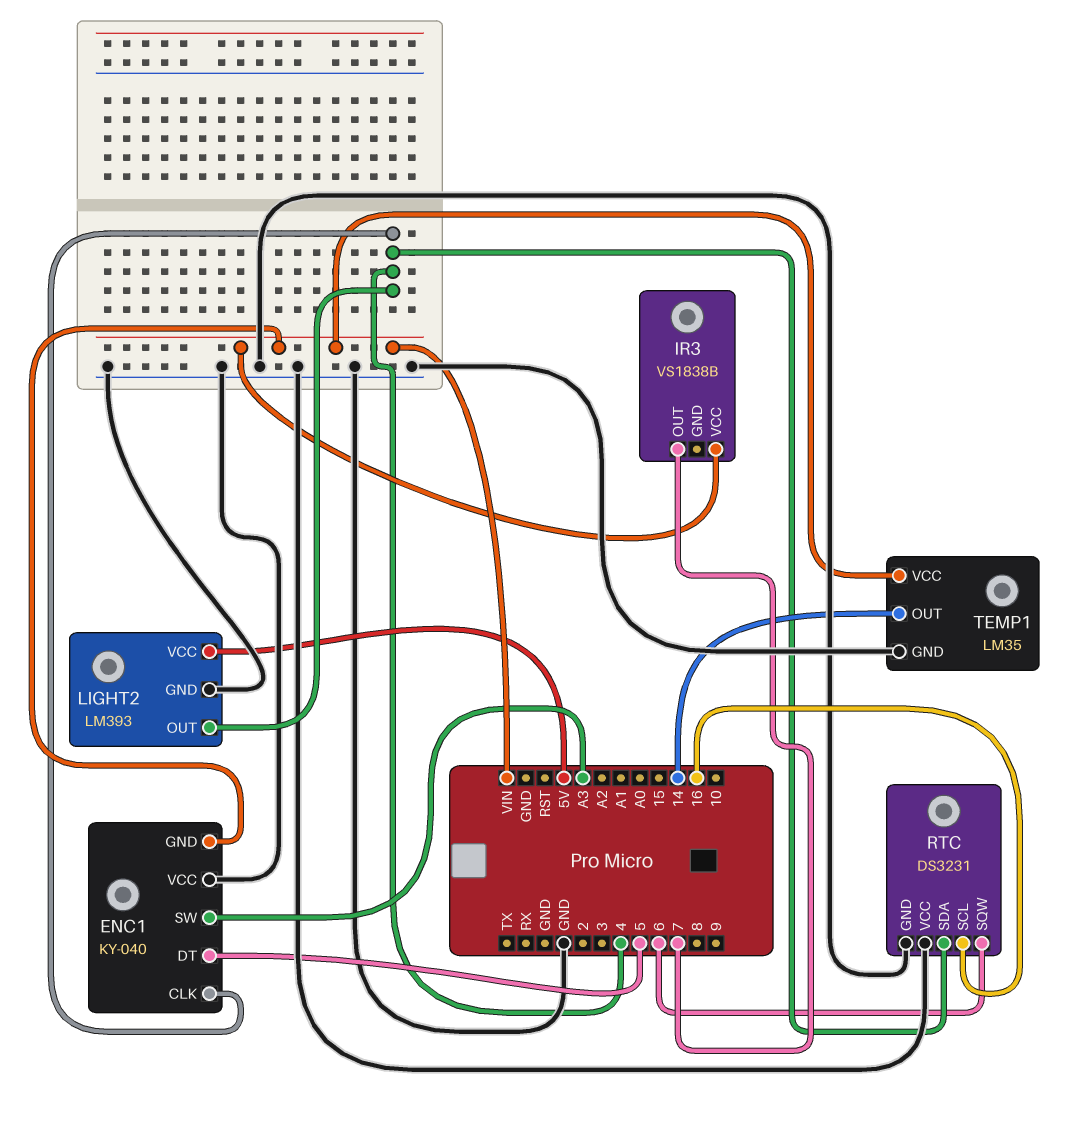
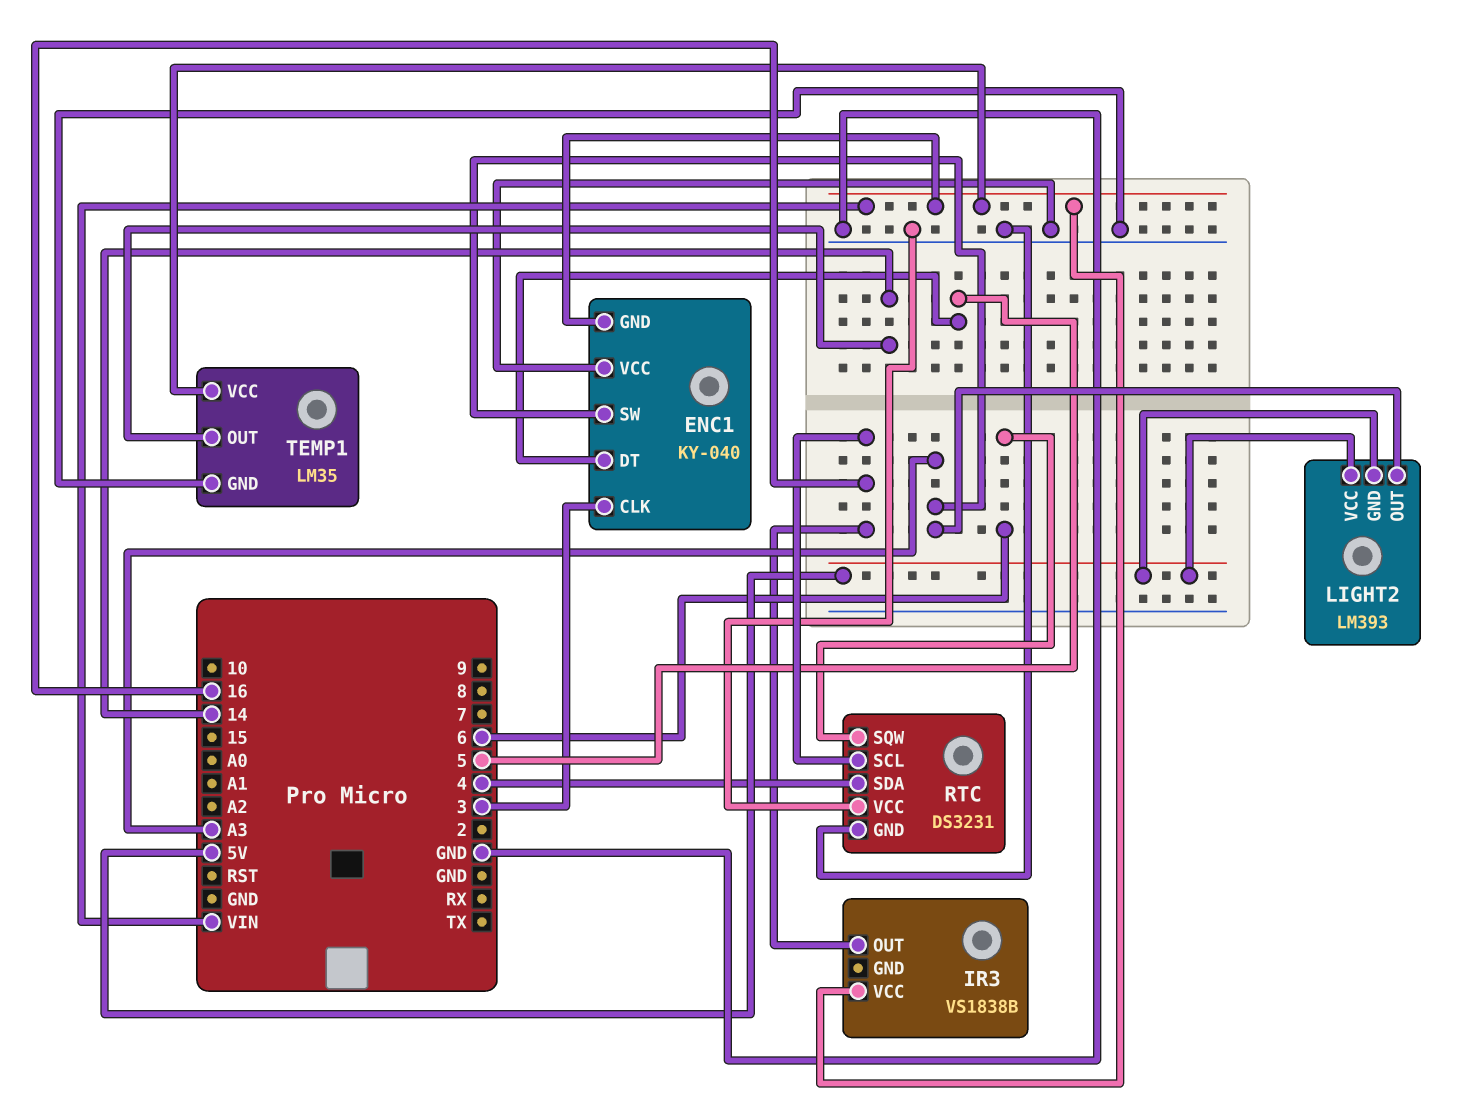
ENC1 pin CLK: 4 -> 3
IR3 pin OUT: 7 -> 16
LIGHT2 pin GND: GND -> 5V
LIGHT2 pin OUT: 4 -> A3

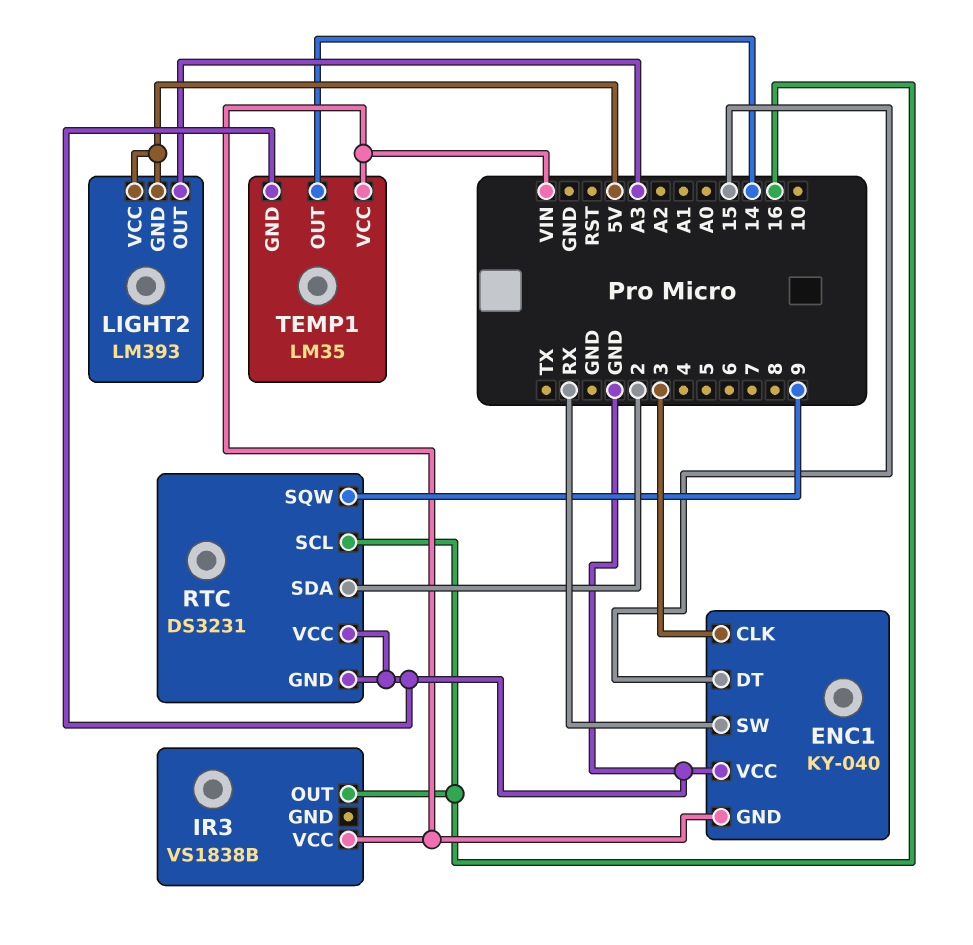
ENC1 pin DT: 5 -> 15
ENC1 pin SW: A3 -> RX
RTC pin SDA: 4 -> 2
RTC pin SQW: 6 -> 9

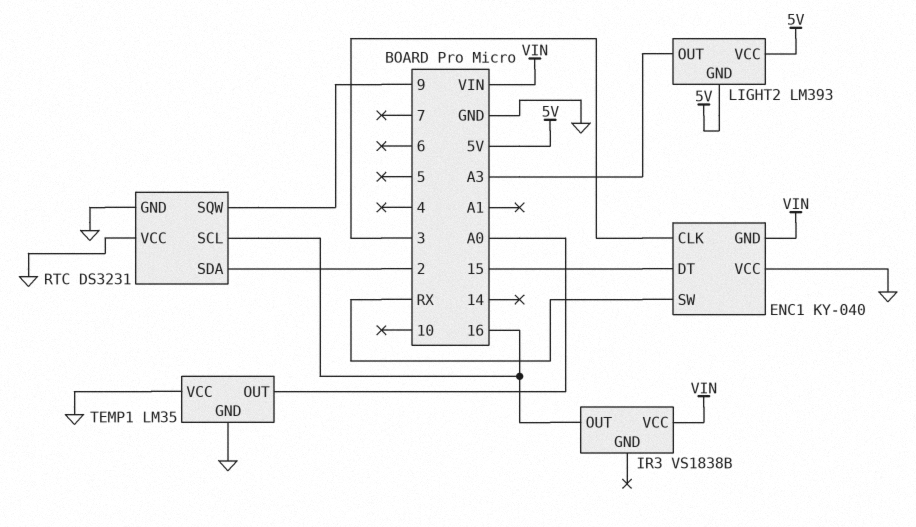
TEMP1 pin OUT: 14 -> A0
TEMP1 pin VCC: VIN -> GND

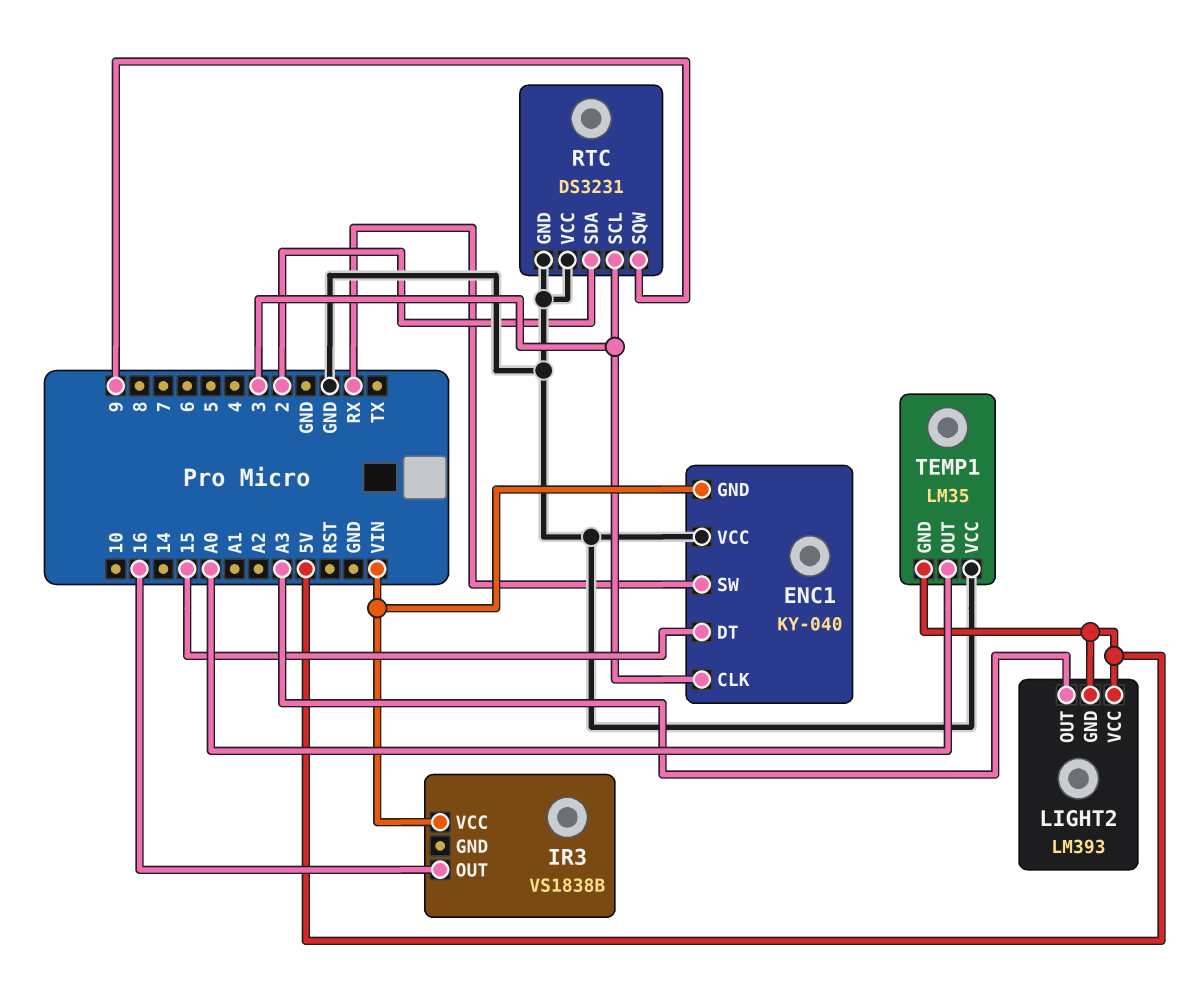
RTC pin SCL: 16 -> 3
TEMP1 pin GND: GND -> 5V

